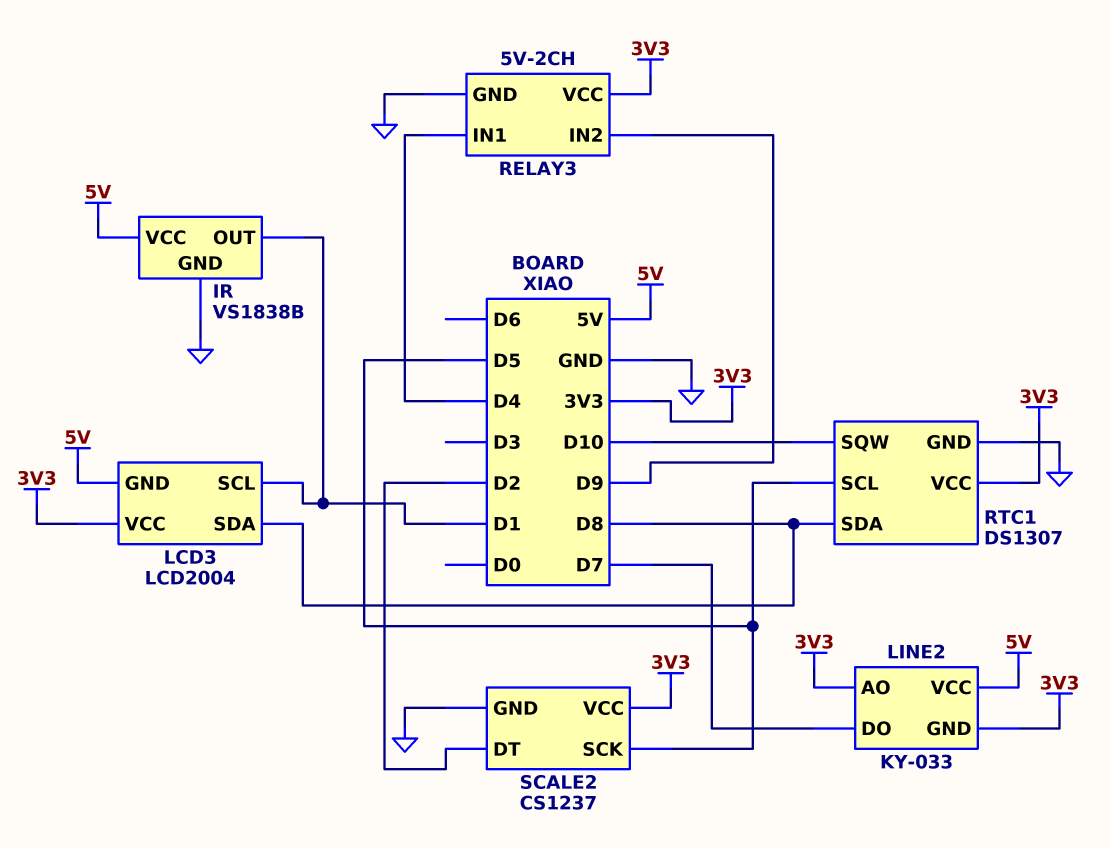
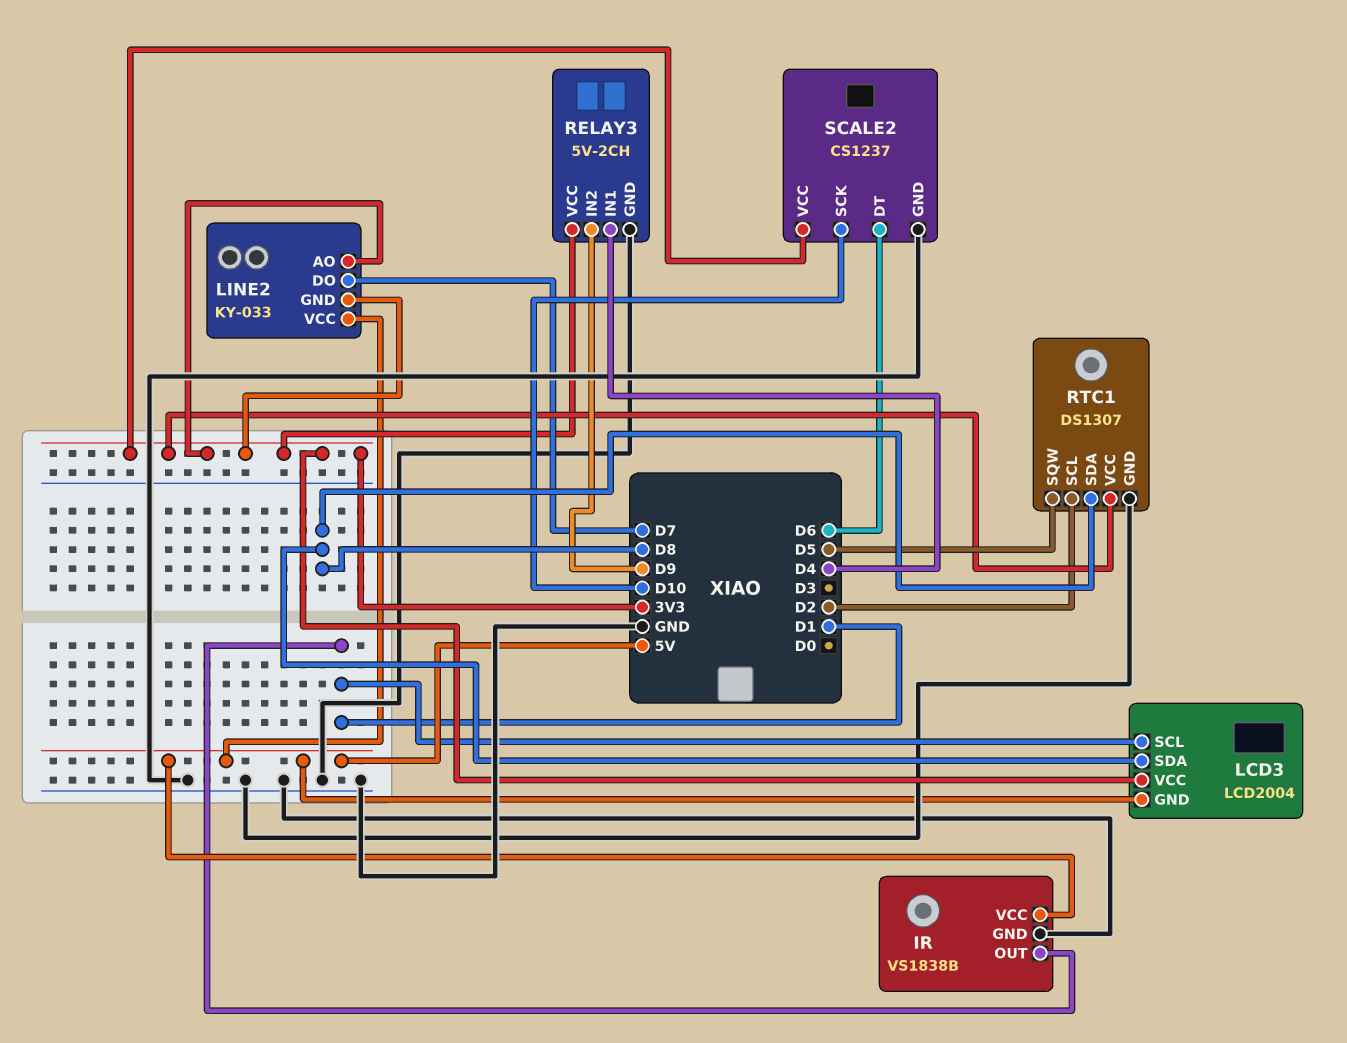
RTC1 pin SCL: D5 -> D2
RTC1 pin SQW: D10 -> D5
SCALE2 pin DT: D2 -> D6
SCALE2 pin SCK: D5 -> D10

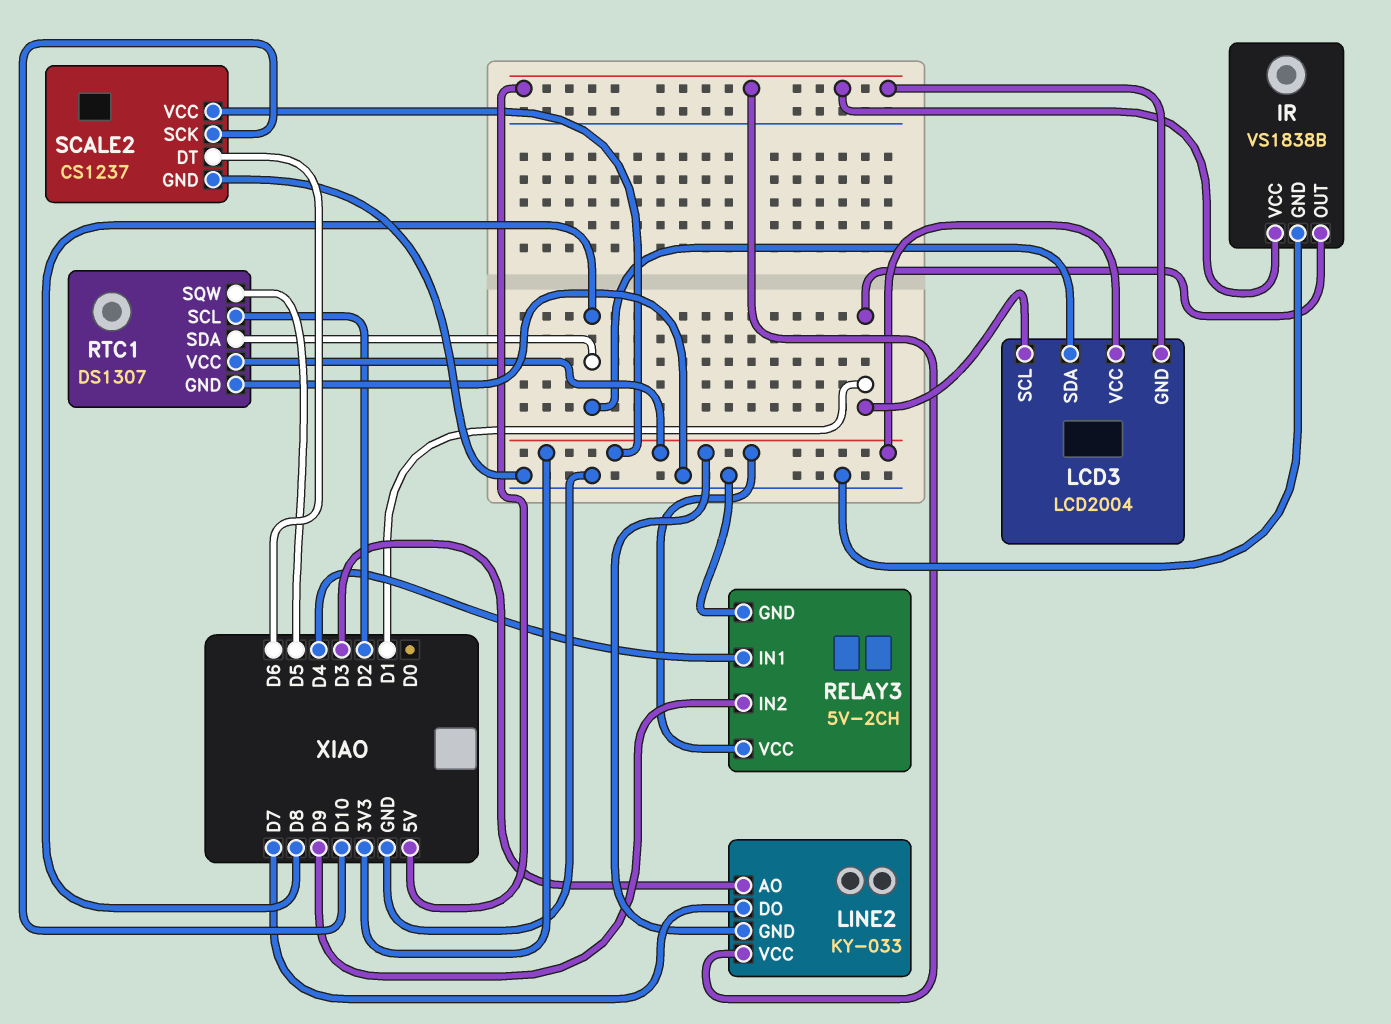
LINE2 pin AO: 3V3 -> D3

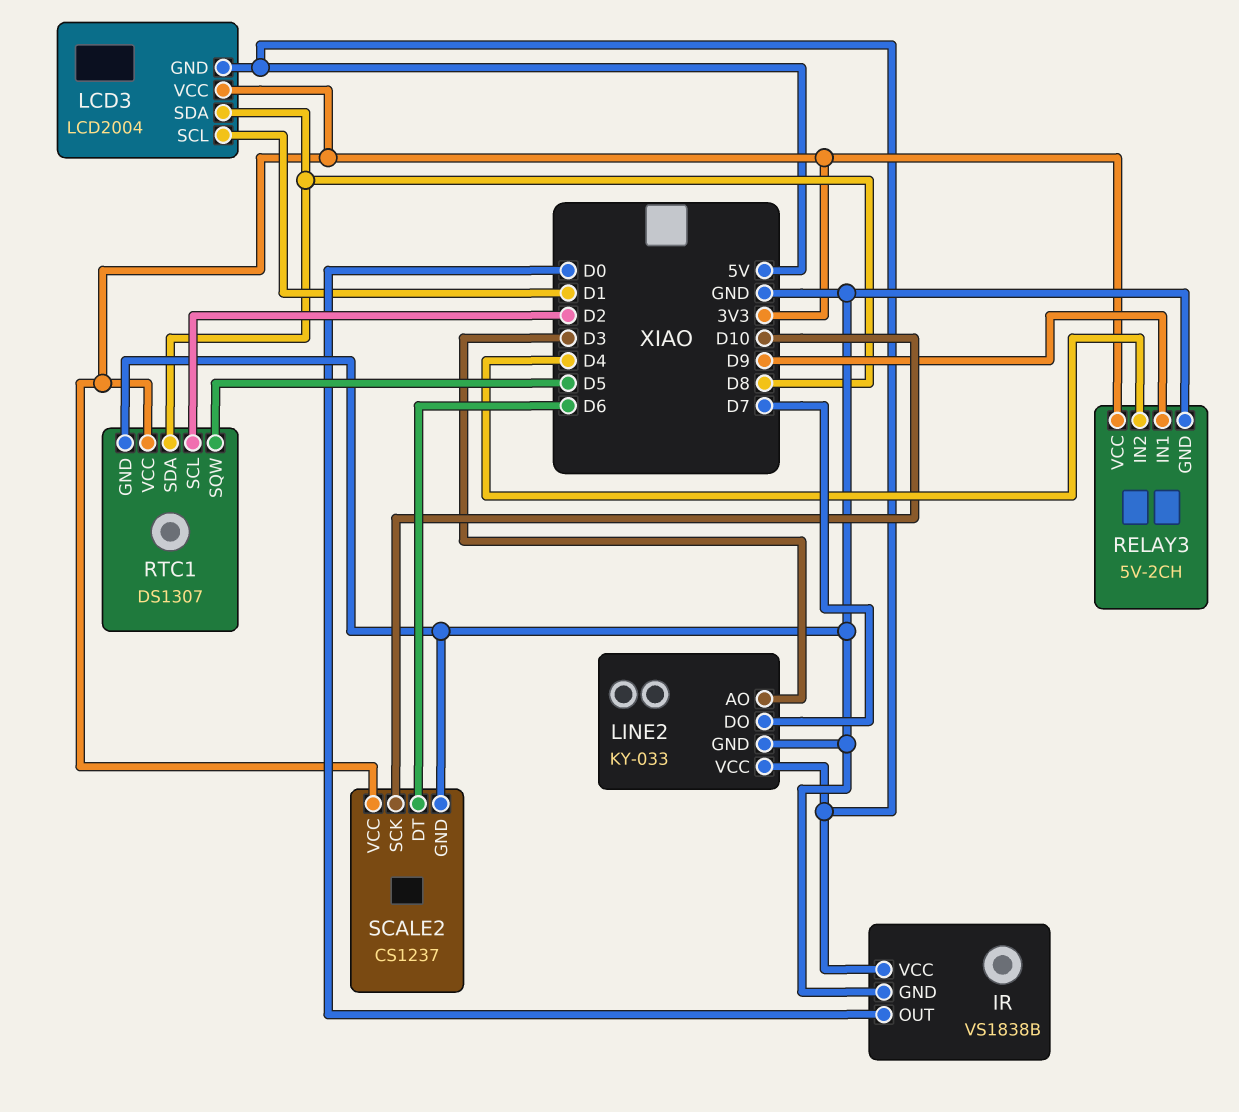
IR pin OUT: D1 -> D0
LINE2 pin GND: 3V3 -> GND
RELAY3 pin IN1: D4 -> D9
RELAY3 pin IN2: D9 -> D4

